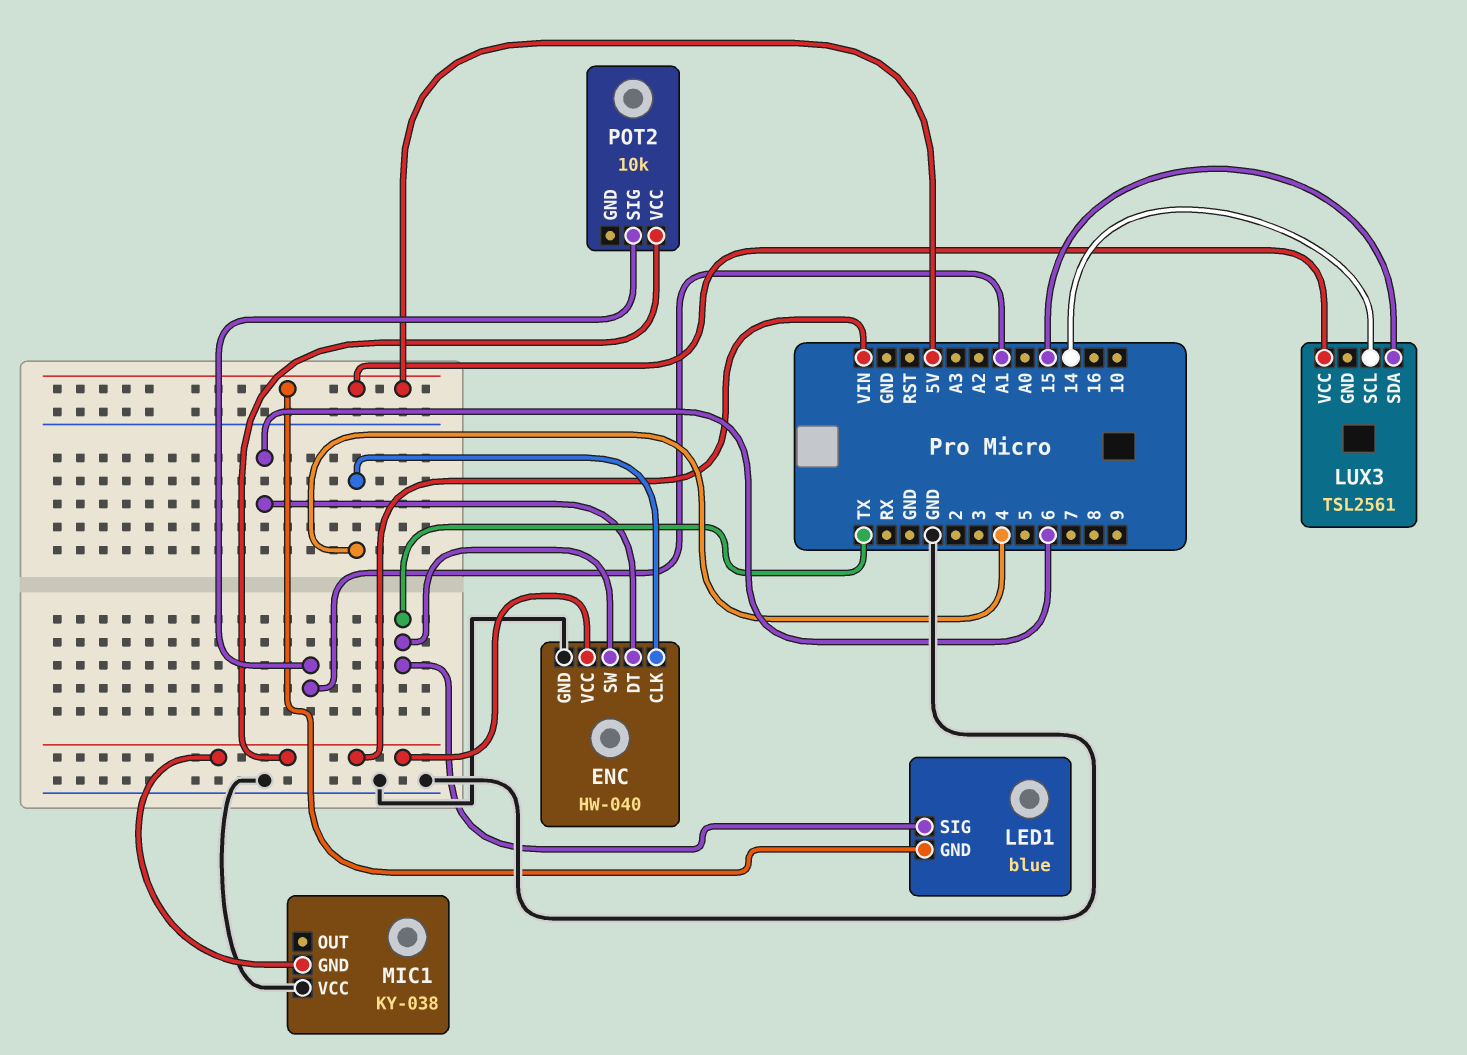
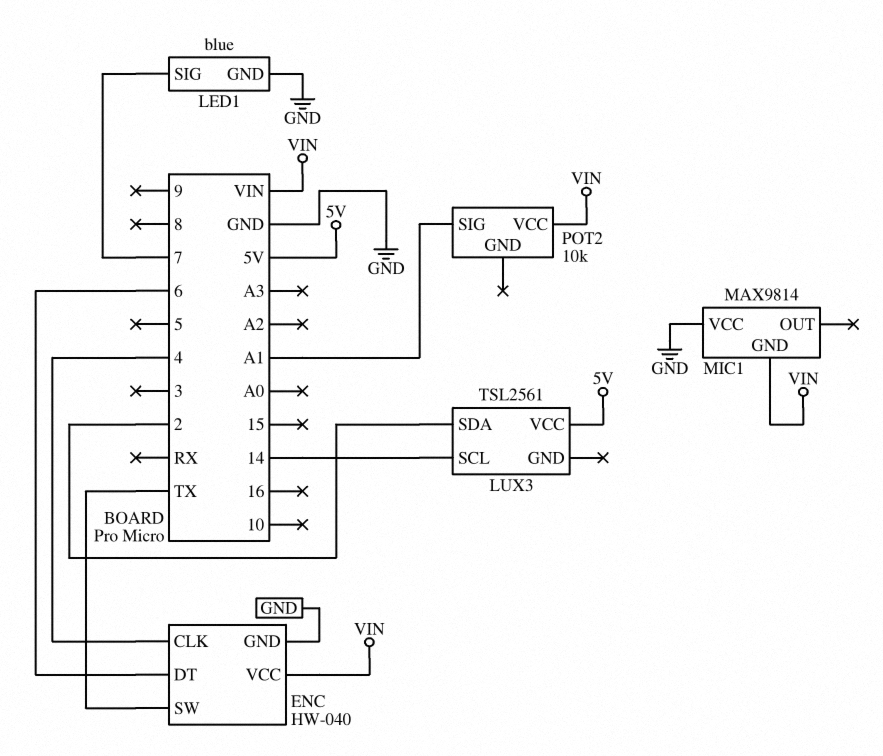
LED1 pin GND: 5V -> GND
LED1 pin SIG: TX -> 7
LUX3 pin SDA: 15 -> 2
MIC1: KY-038 -> MAX9814

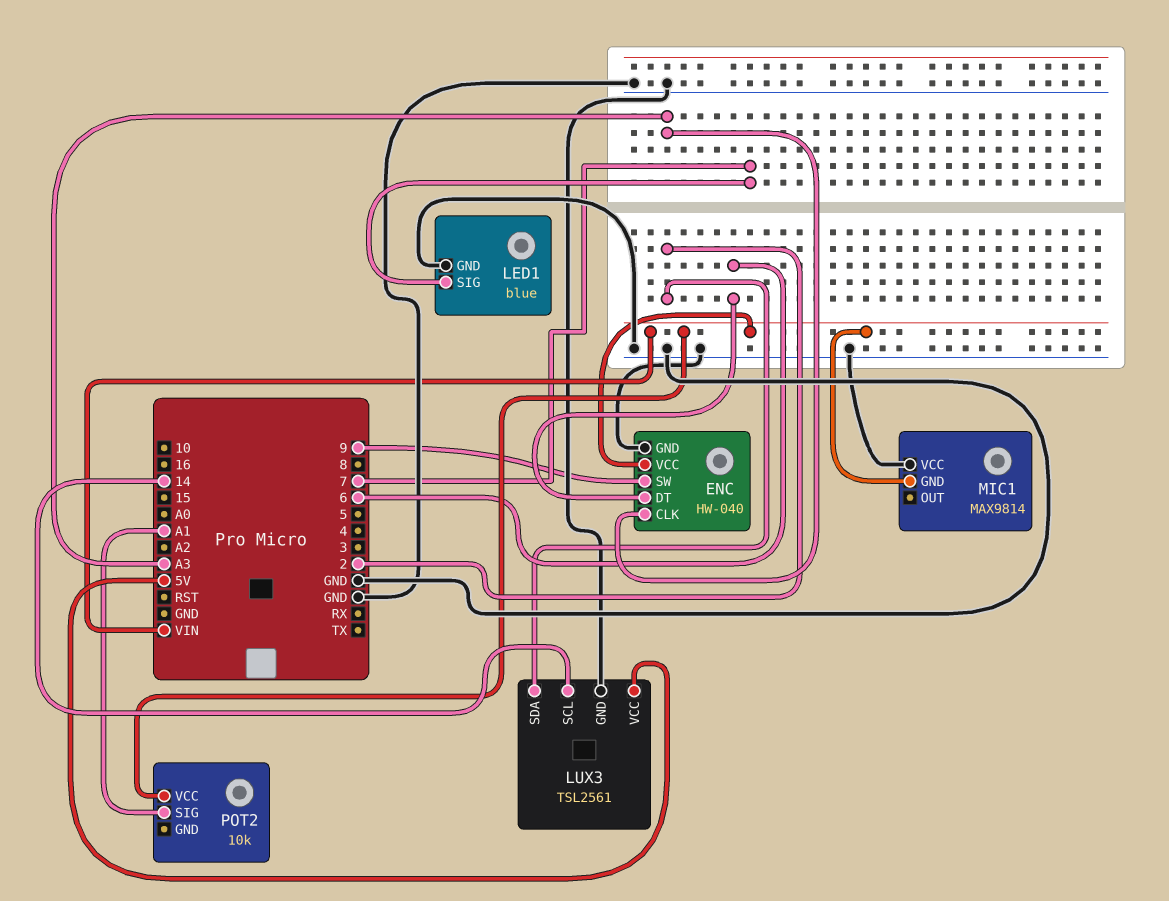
ENC pin CLK: 4 -> A3
ENC pin SW: TX -> 9
LUX3 pin GND: none -> GND

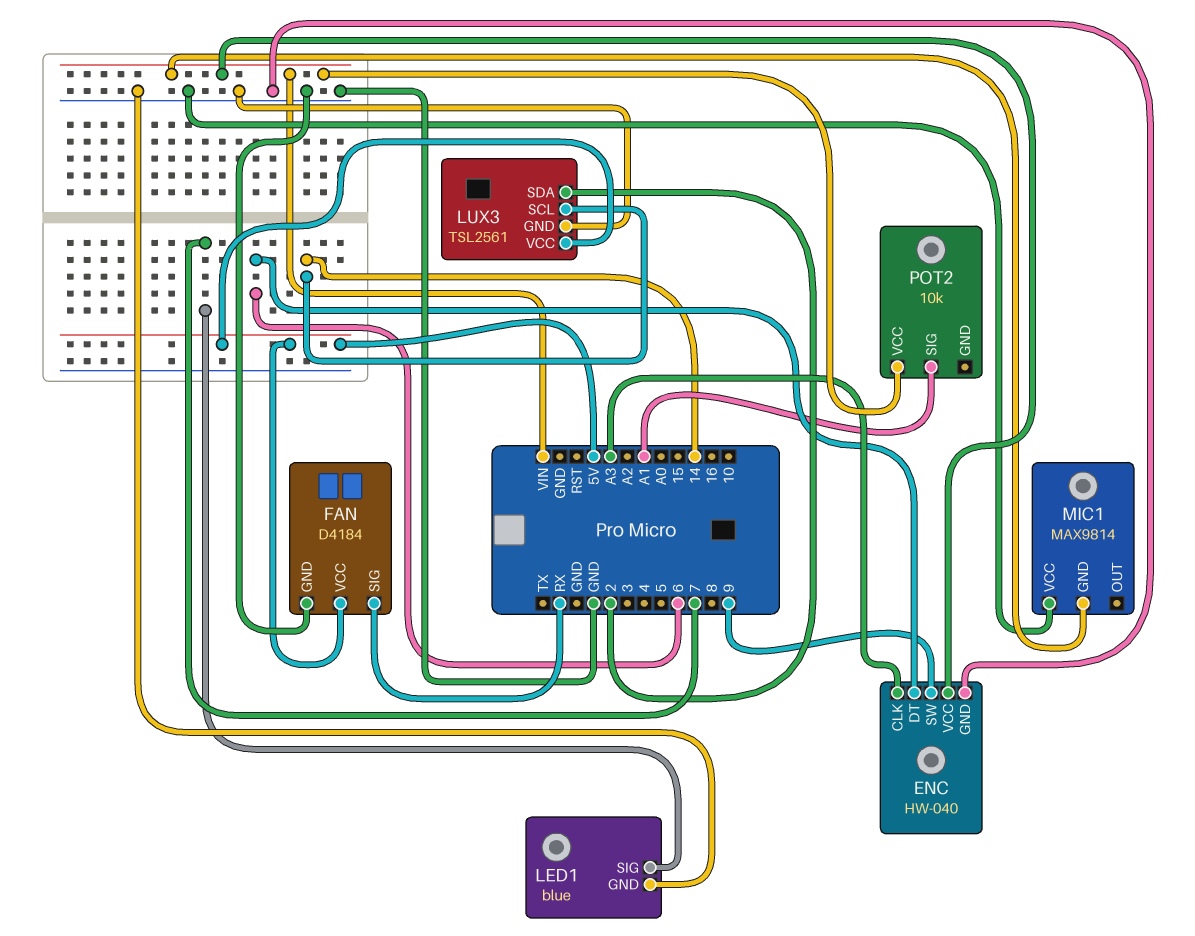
FAN: none -> D4184
FAN pin GND: none -> GND
FAN pin SIG: none -> RX
FAN pin VCC: none -> 5V

